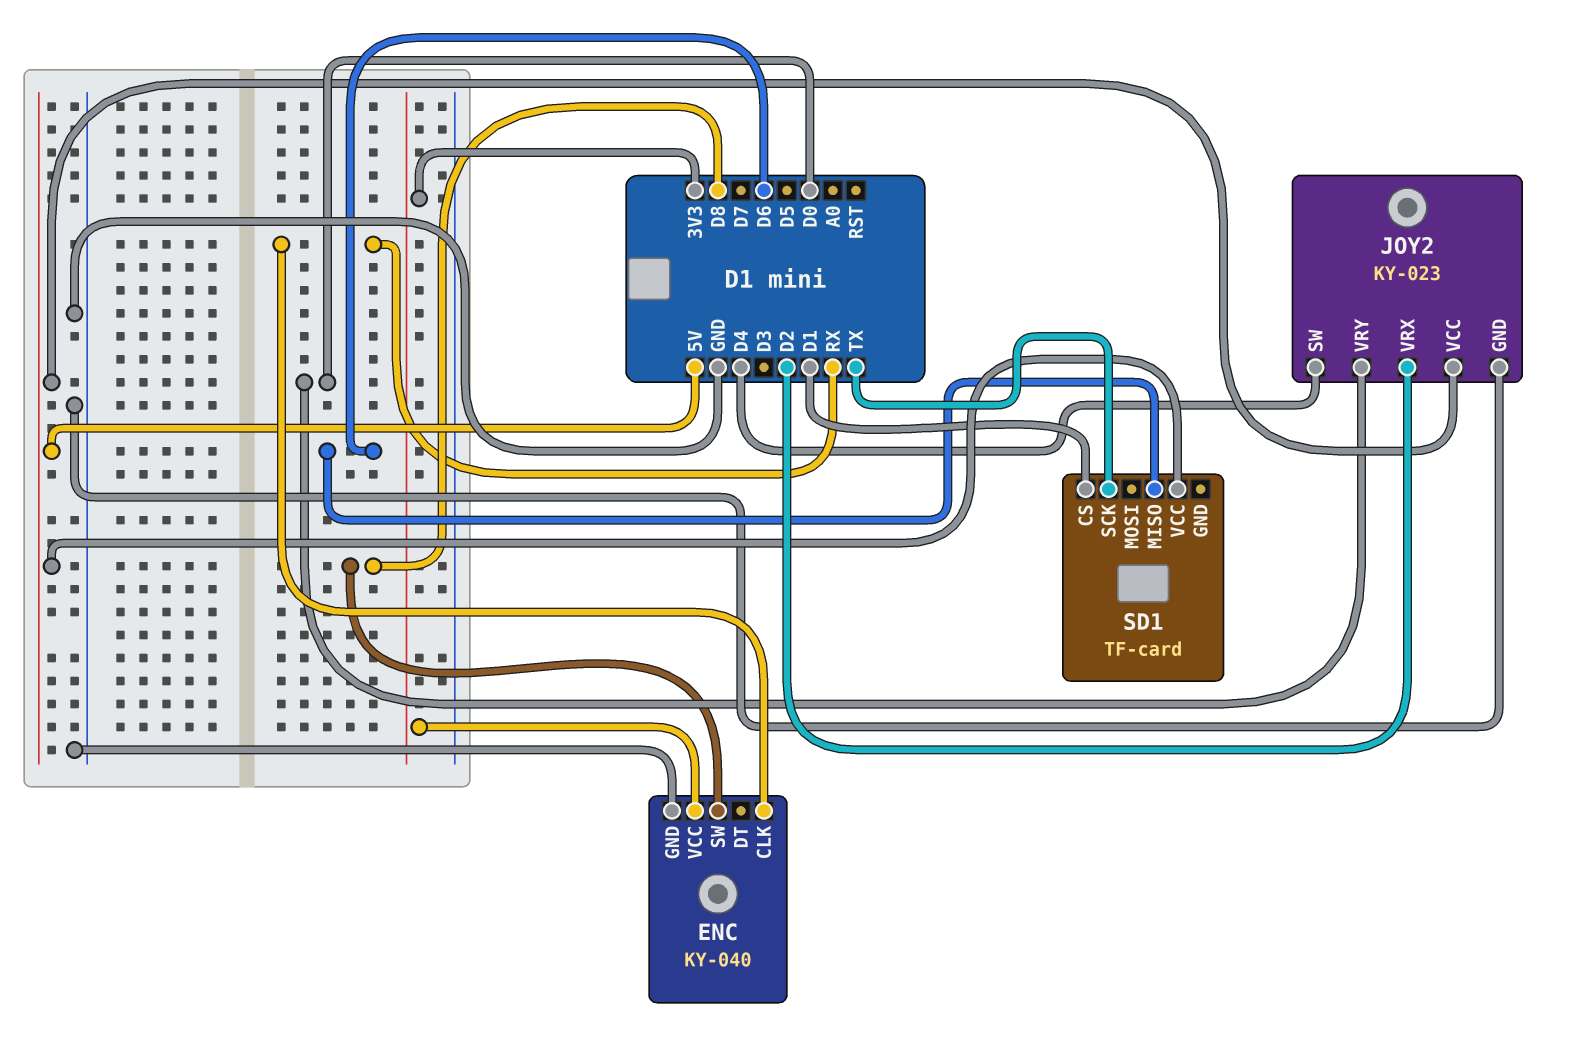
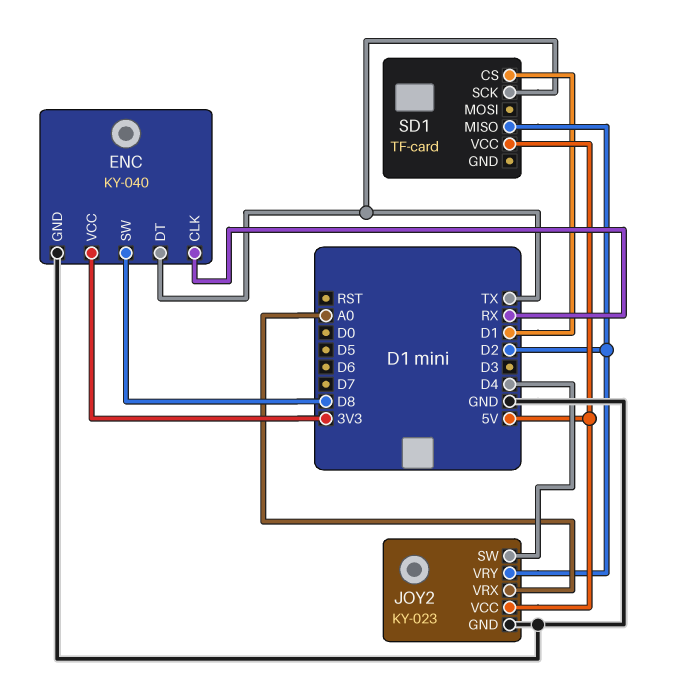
ENC pin DT: none -> TX
JOY2 pin VRX: D2 -> A0
JOY2 pin VRY: D0 -> D2
SD1 pin MISO: D6 -> D2

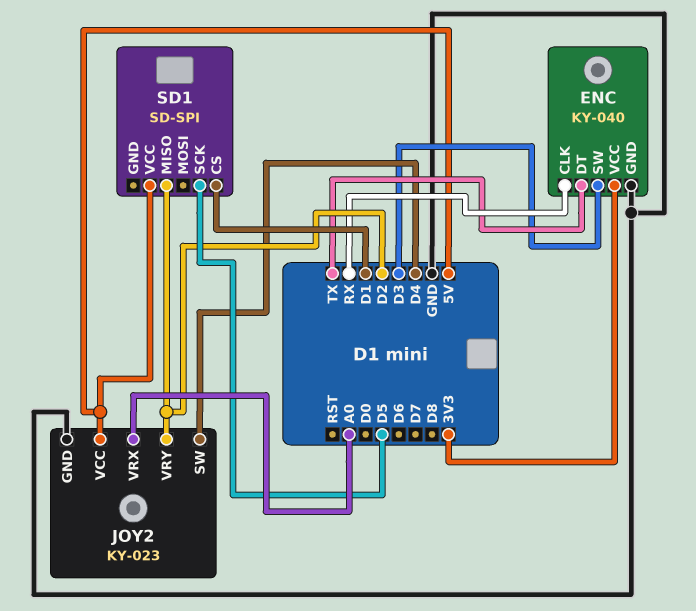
ENC pin SW: D8 -> D3
SD1: TF-card -> SD-SPI
SD1 pin SCK: TX -> D5

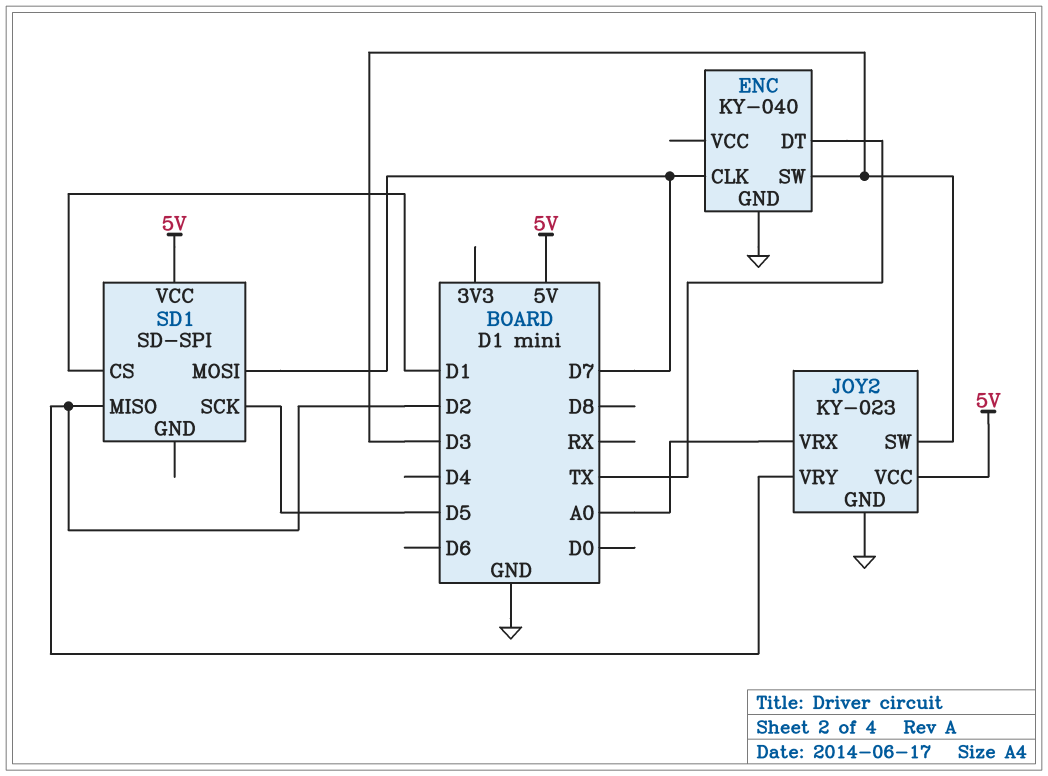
ENC pin CLK: RX -> D7
ENC pin VCC: 3V3 -> none
JOY2 pin SW: D4 -> D3
SD1 pin MOSI: none -> D7

